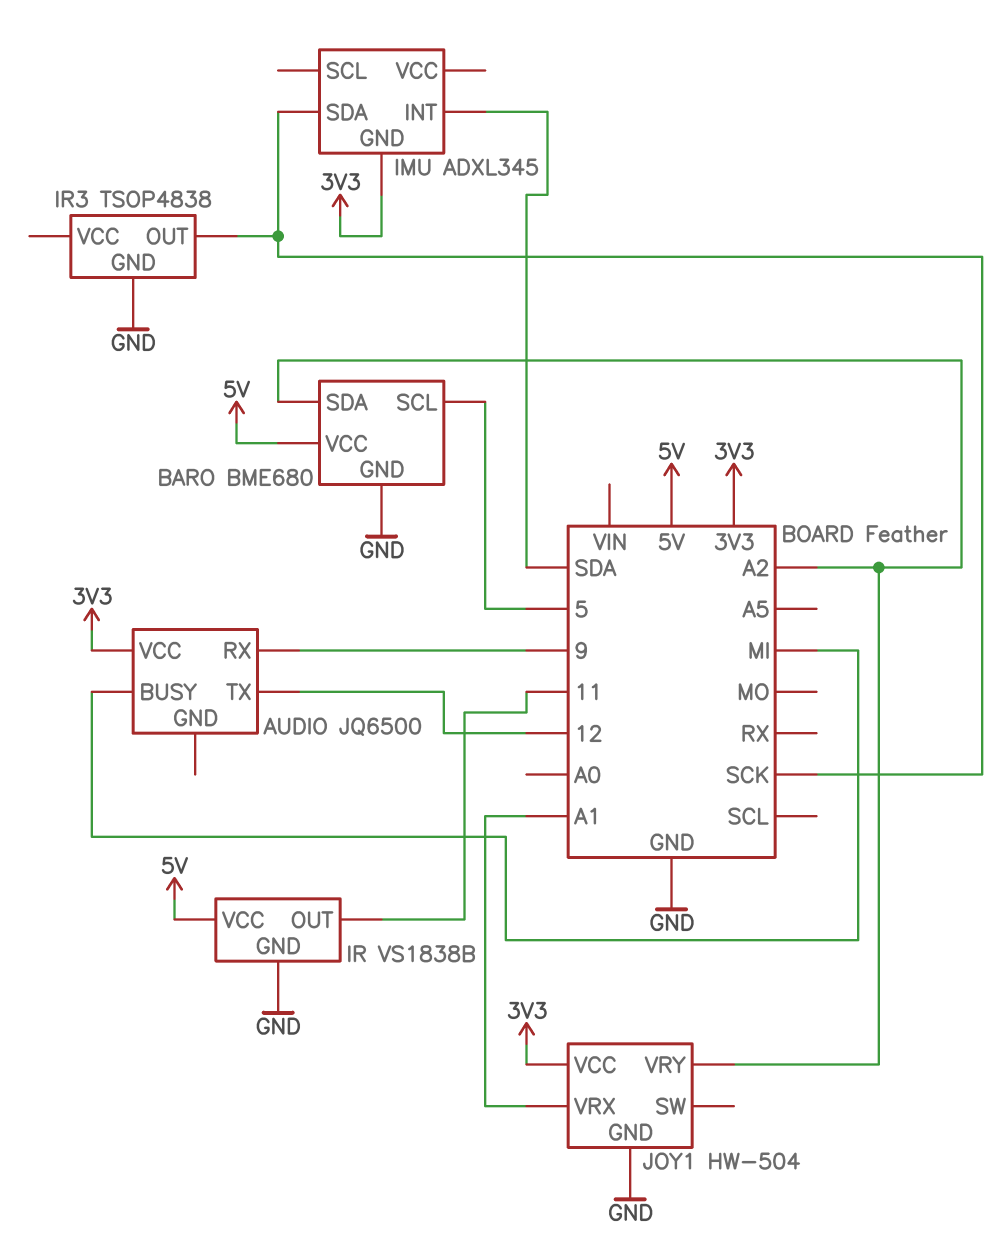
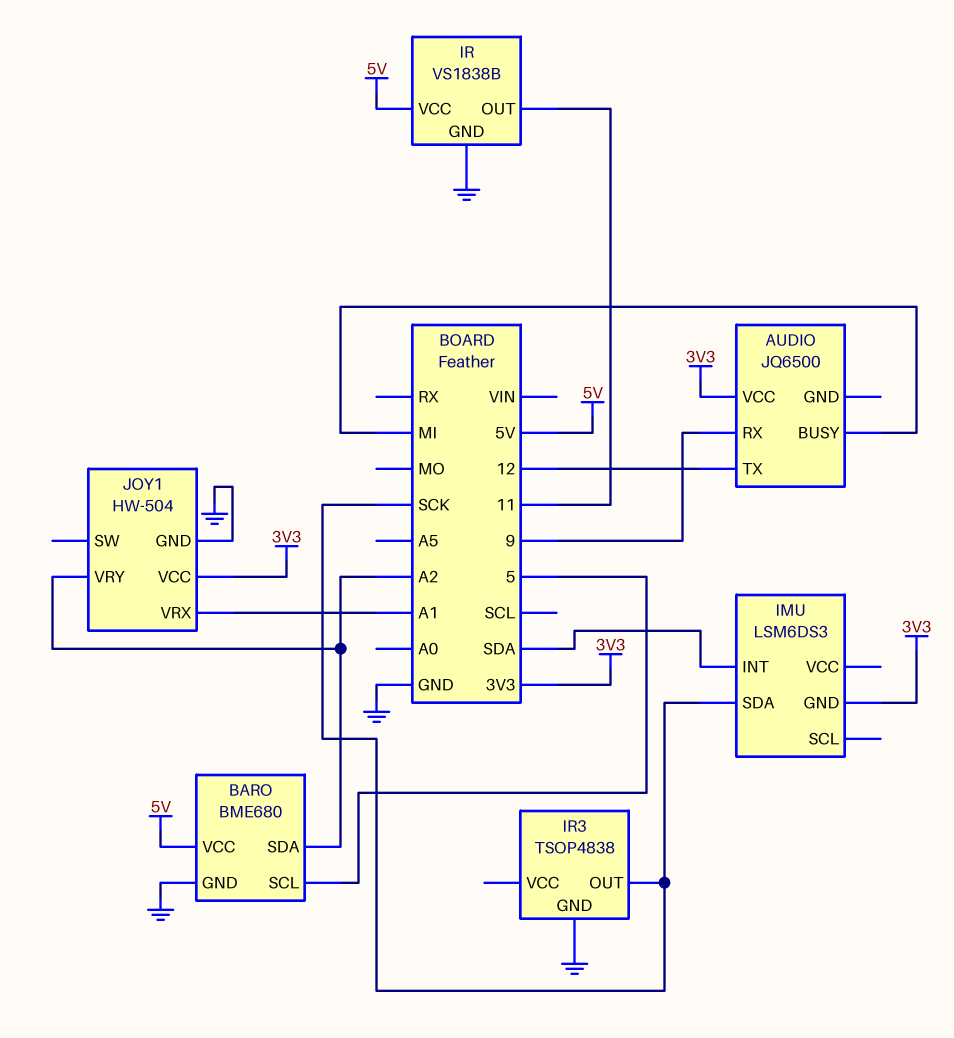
IMU: ADXL345 -> LSM6DS3

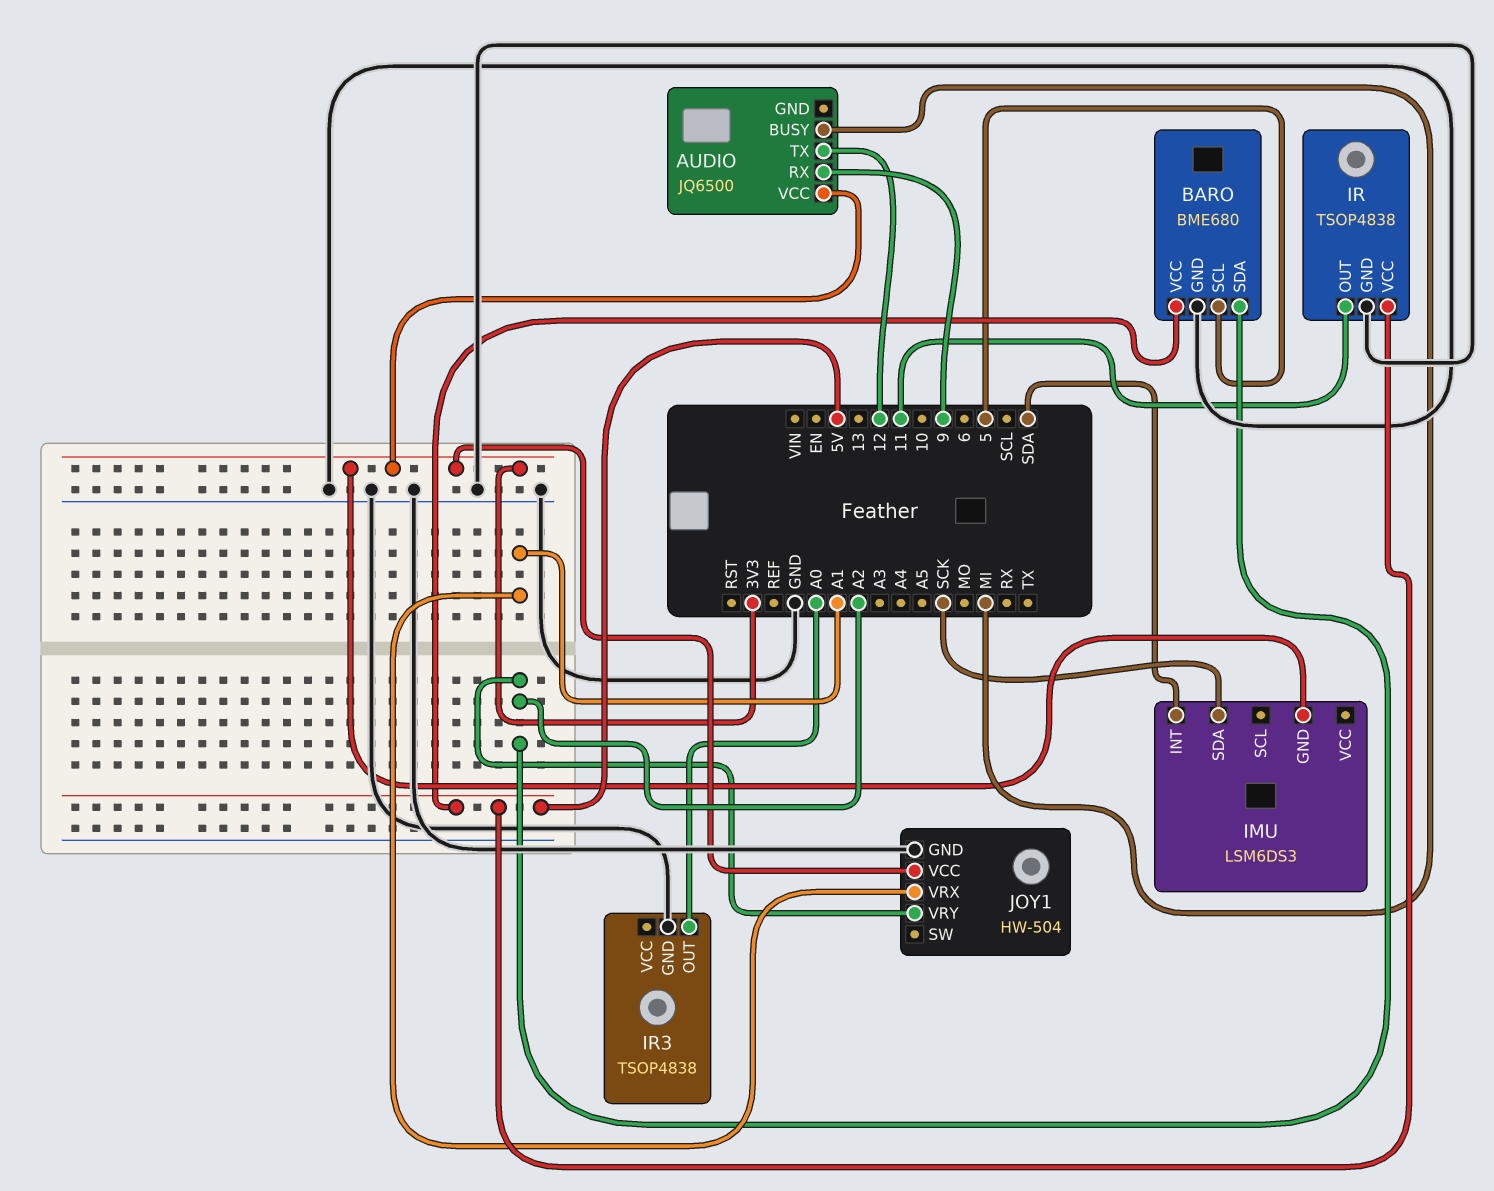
IR: VS1838B -> TSOP4838
IR3 pin OUT: SCK -> A0

